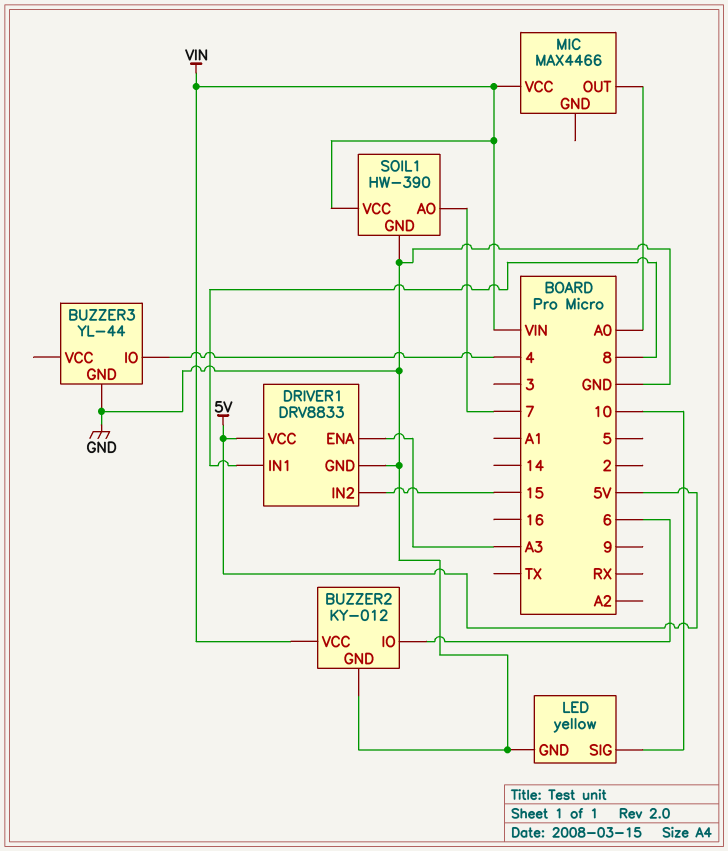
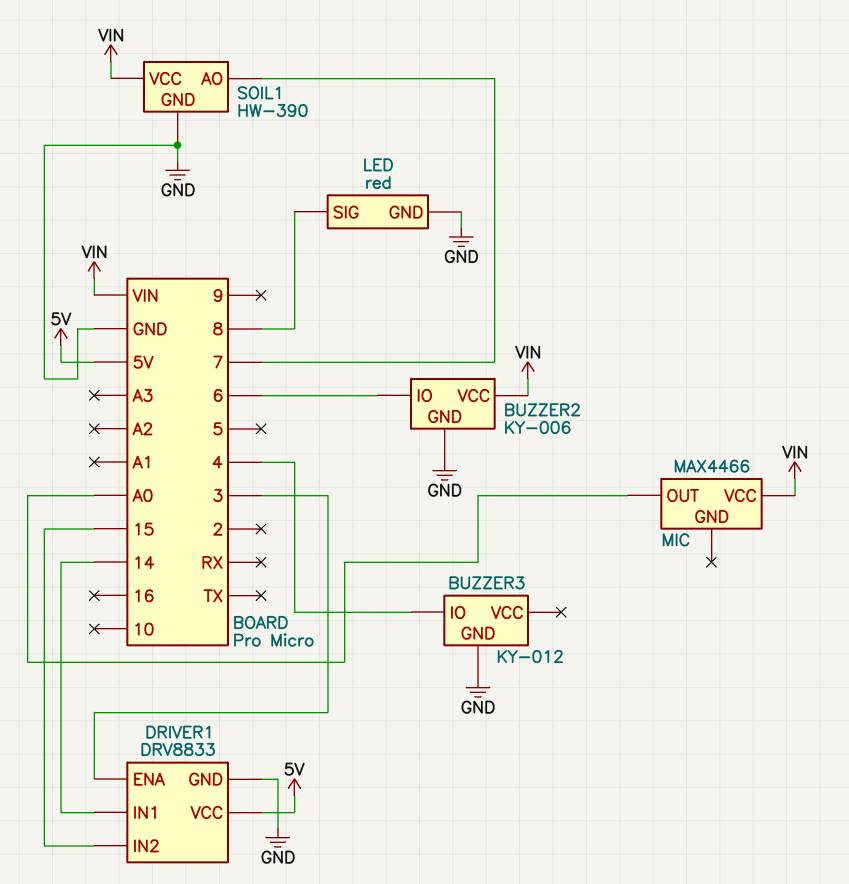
BUZZER2: KY-012 -> KY-006
BUZZER3: YL-44 -> KY-012
DRIVER1 pin ENA: A3 -> 3
DRIVER1 pin IN1: 8 -> 14
LED: yellow -> red
LED pin SIG: 10 -> 8

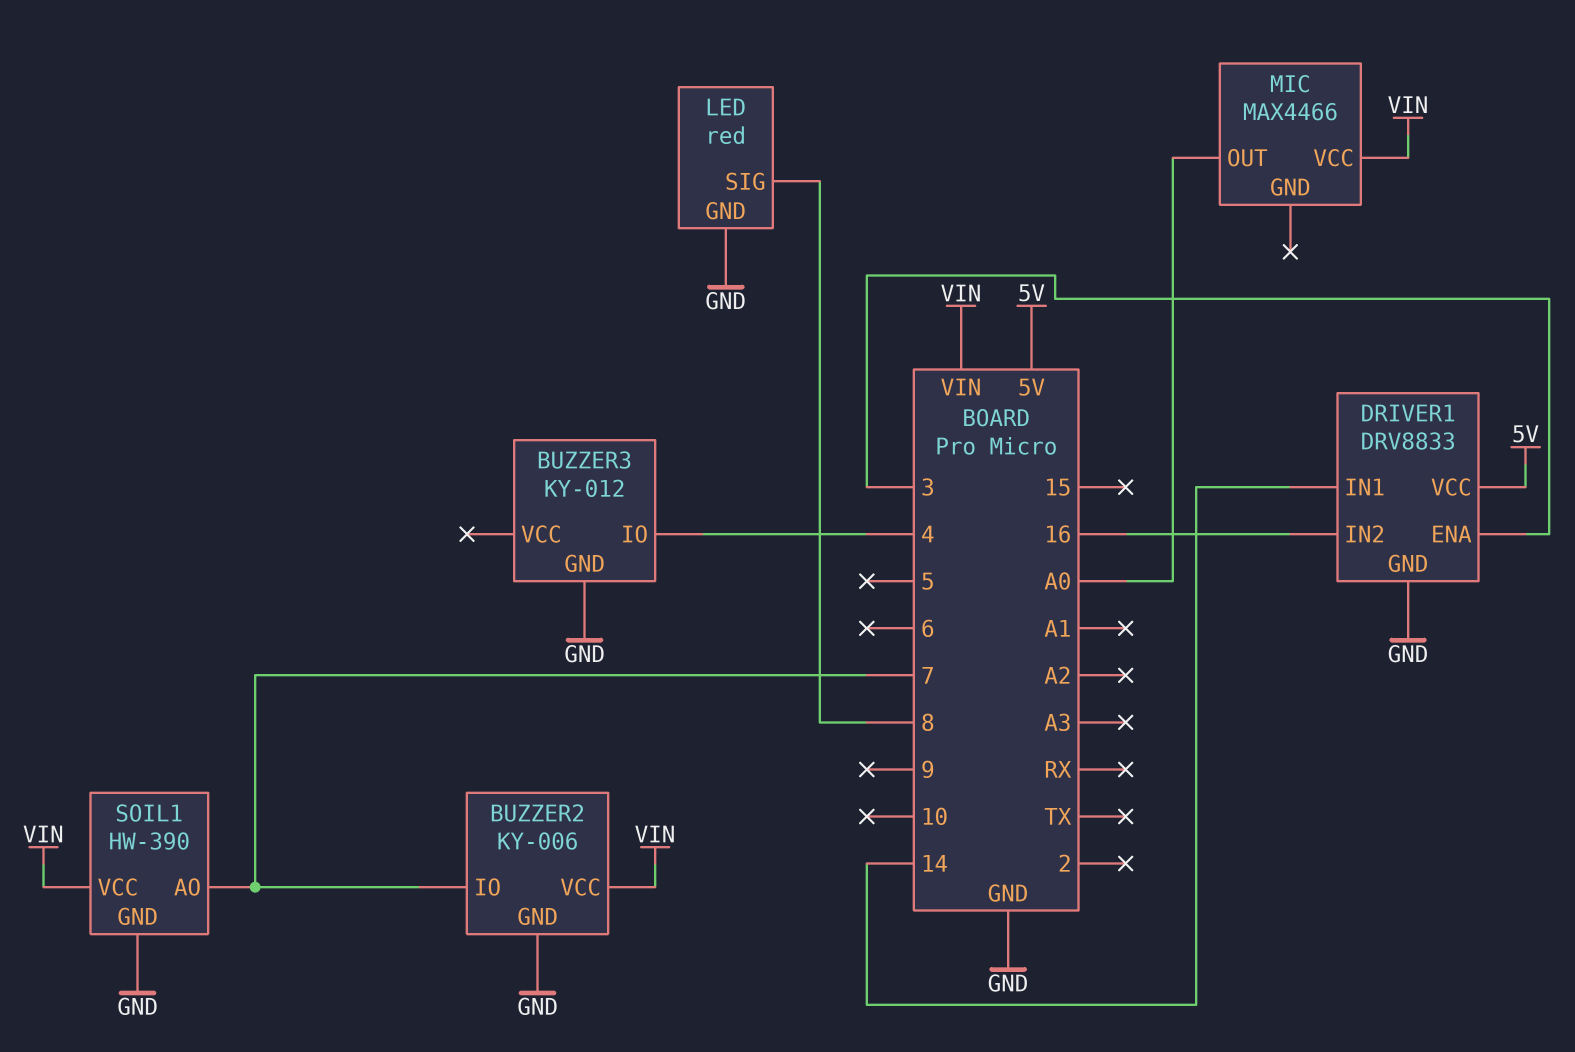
BUZZER2 pin IO: 6 -> 7
DRIVER1 pin IN2: 15 -> 16

